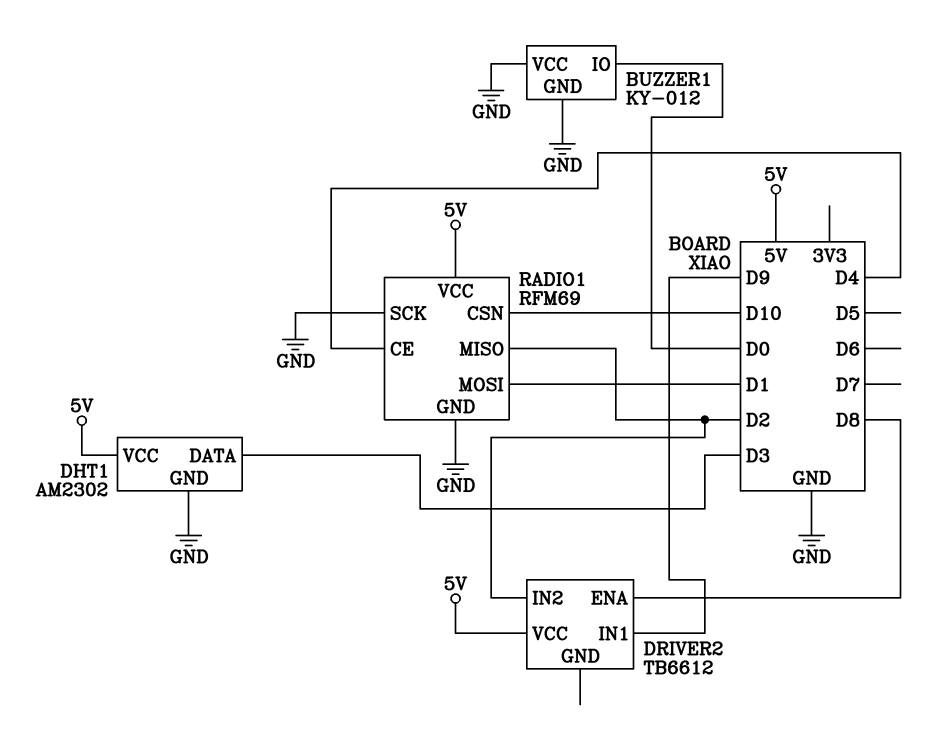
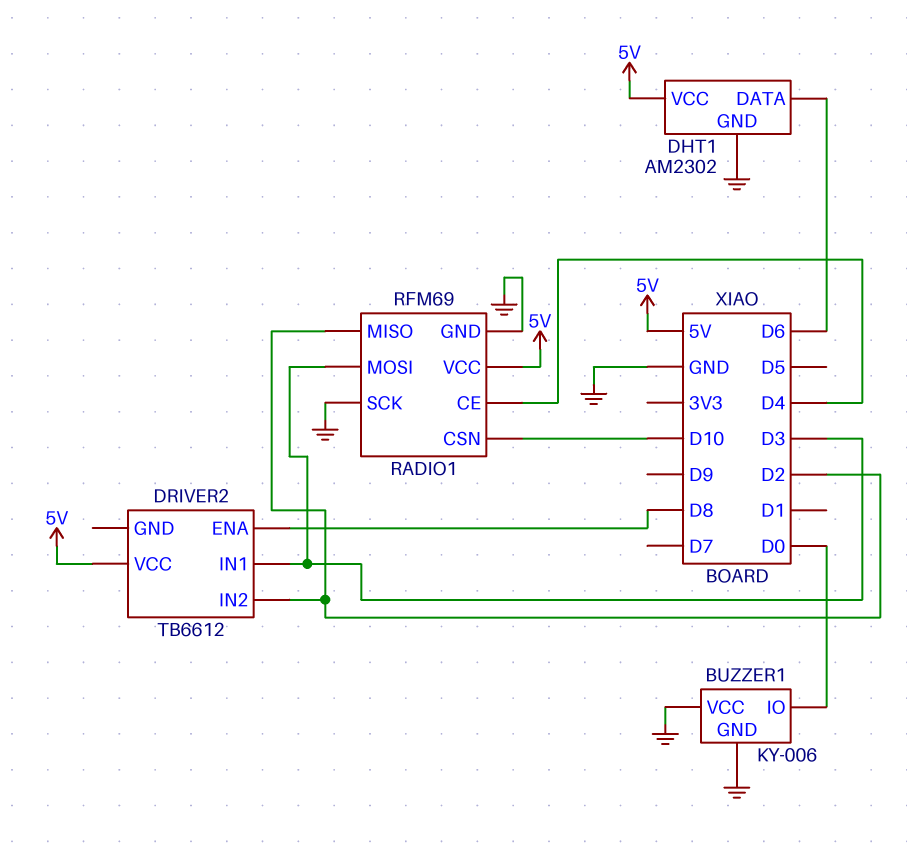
BUZZER1: KY-012 -> KY-006
DHT1 pin DATA: D3 -> D6
DRIVER2 pin IN1: D9 -> D3
RADIO1 pin MOSI: D1 -> D3

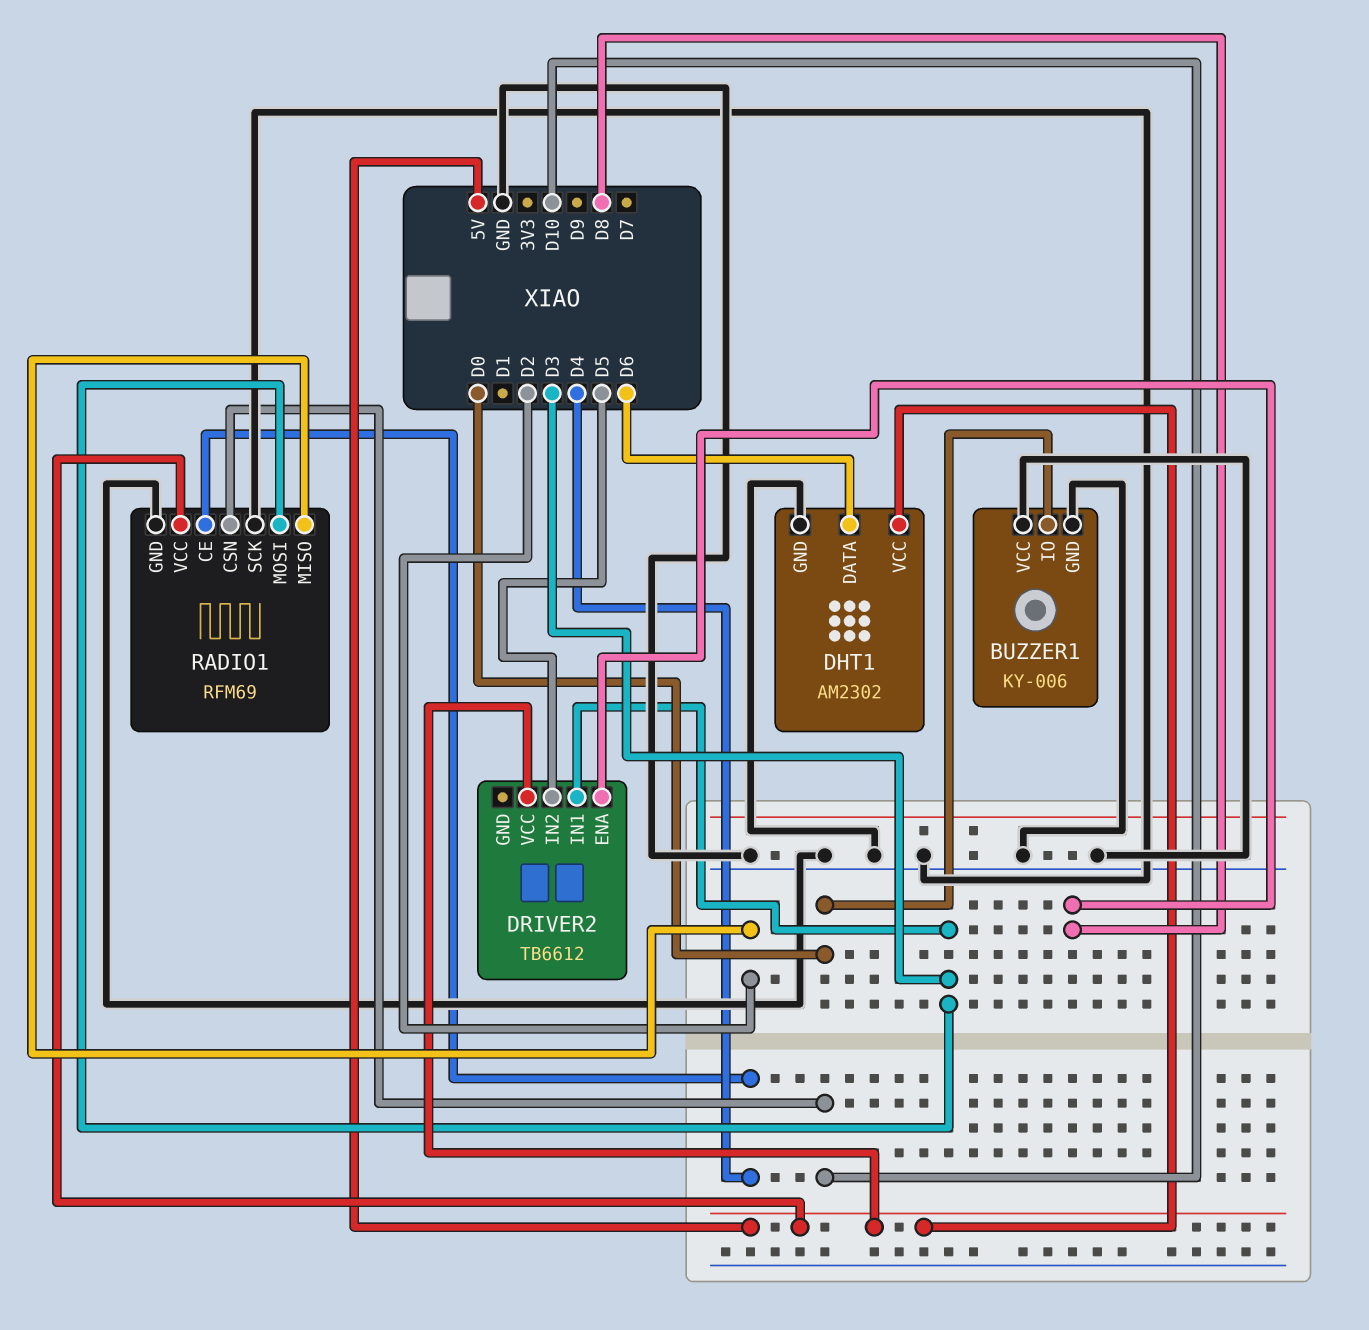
DRIVER2 pin IN2: D2 -> D5

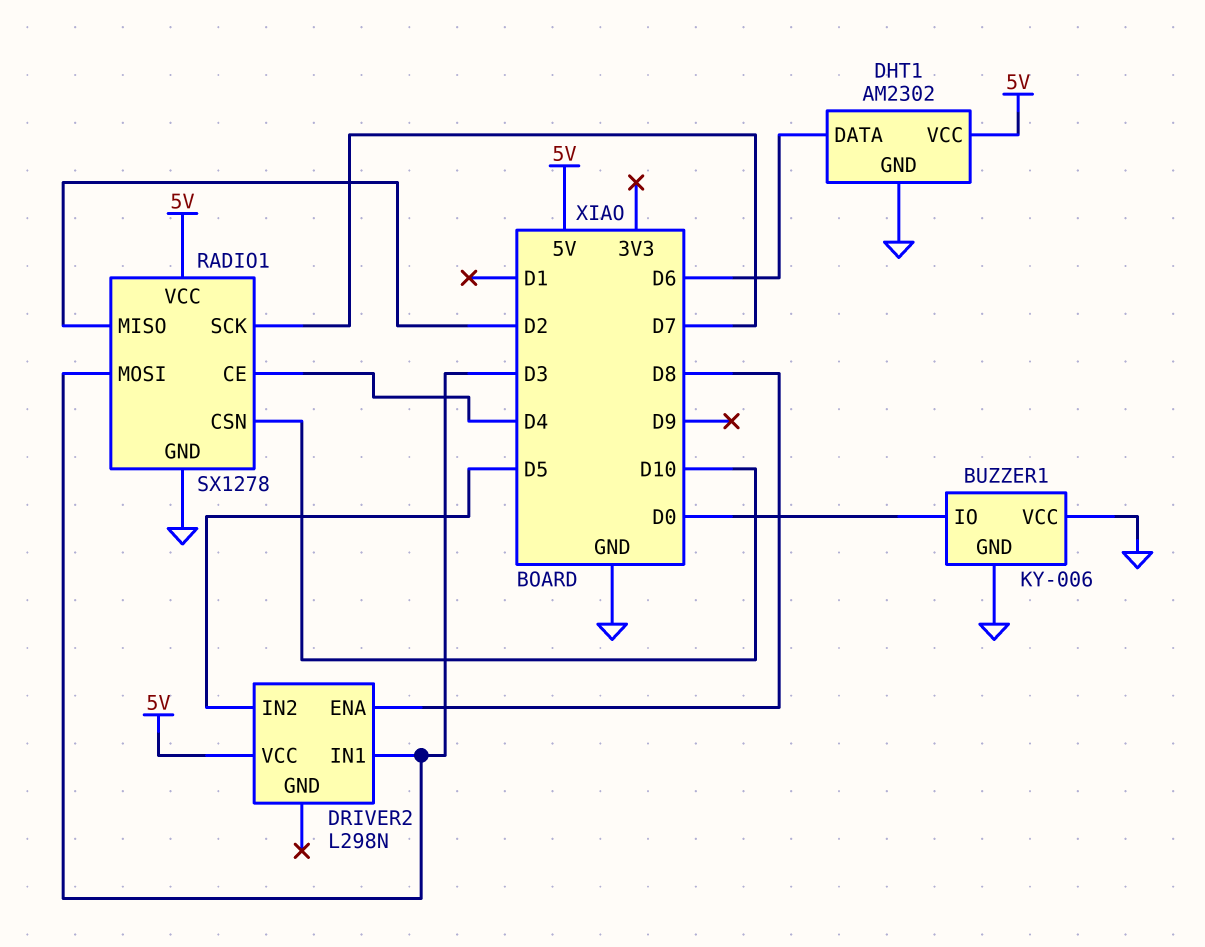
DRIVER2: TB6612 -> L298N
RADIO1: RFM69 -> SX1278
RADIO1 pin SCK: GND -> D7

